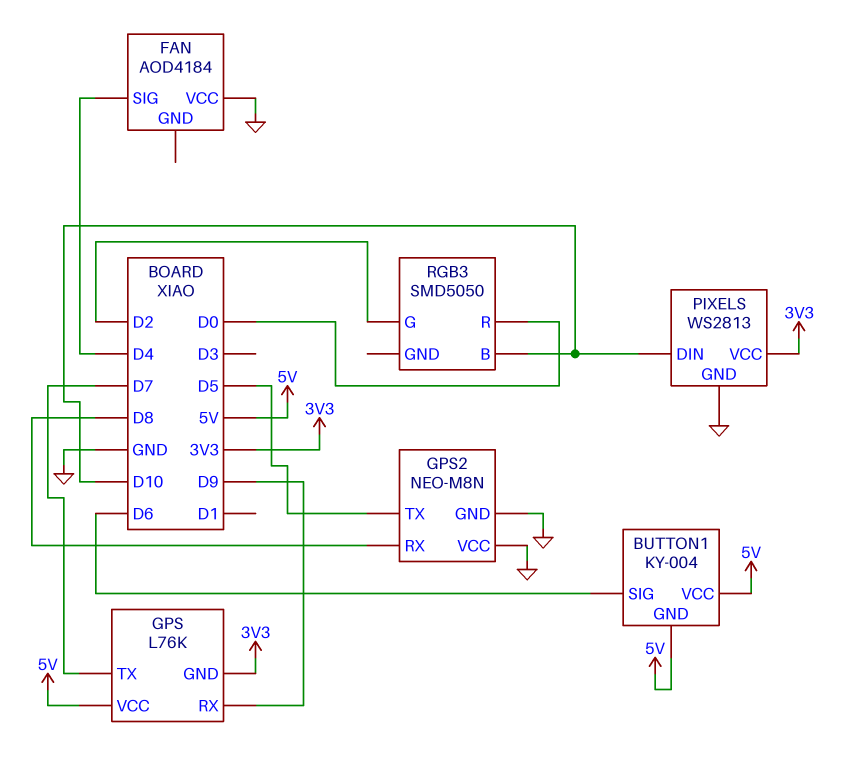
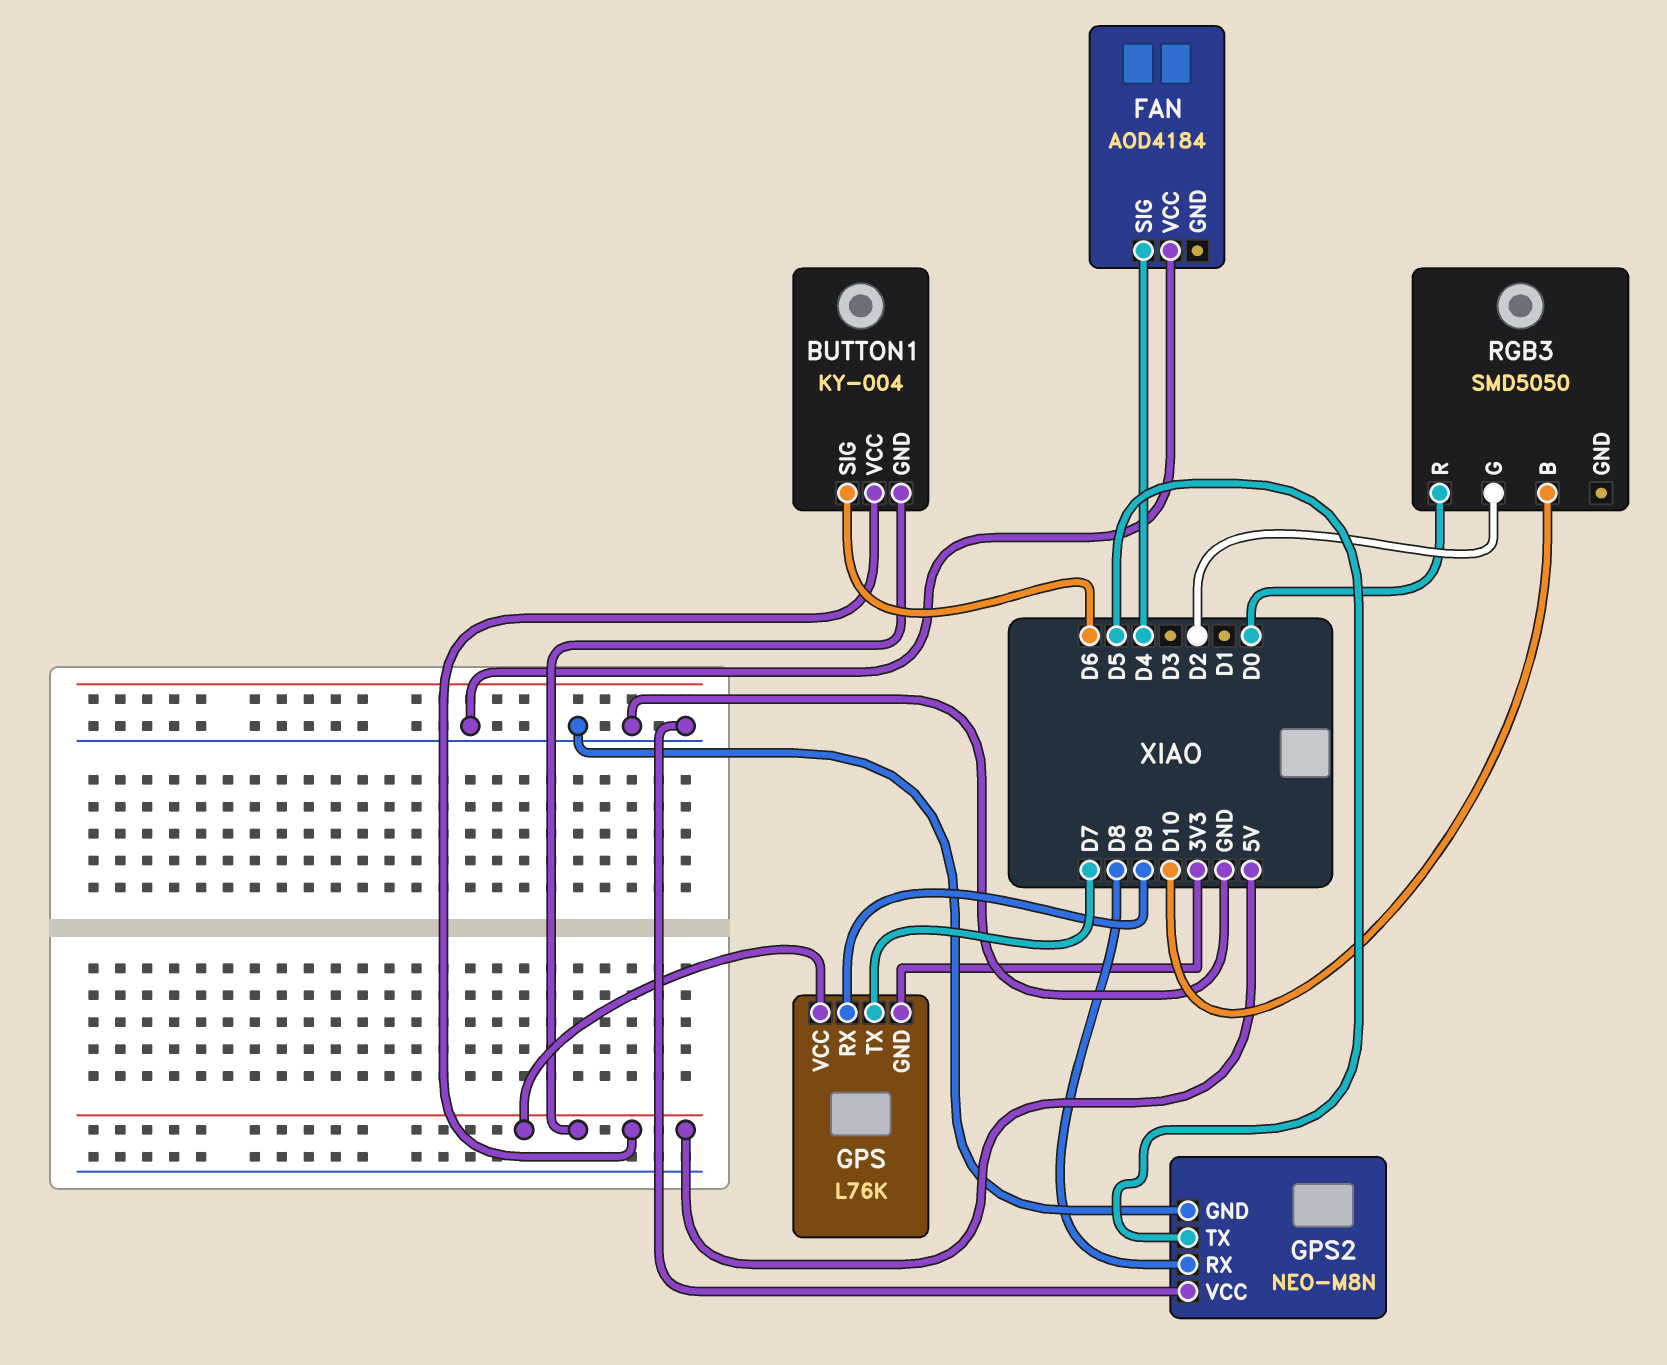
PIXELS: WS2813 -> none
PIXELS pin DIN: D10 -> none
PIXELS pin GND: GND -> none
PIXELS pin VCC: 3V3 -> none

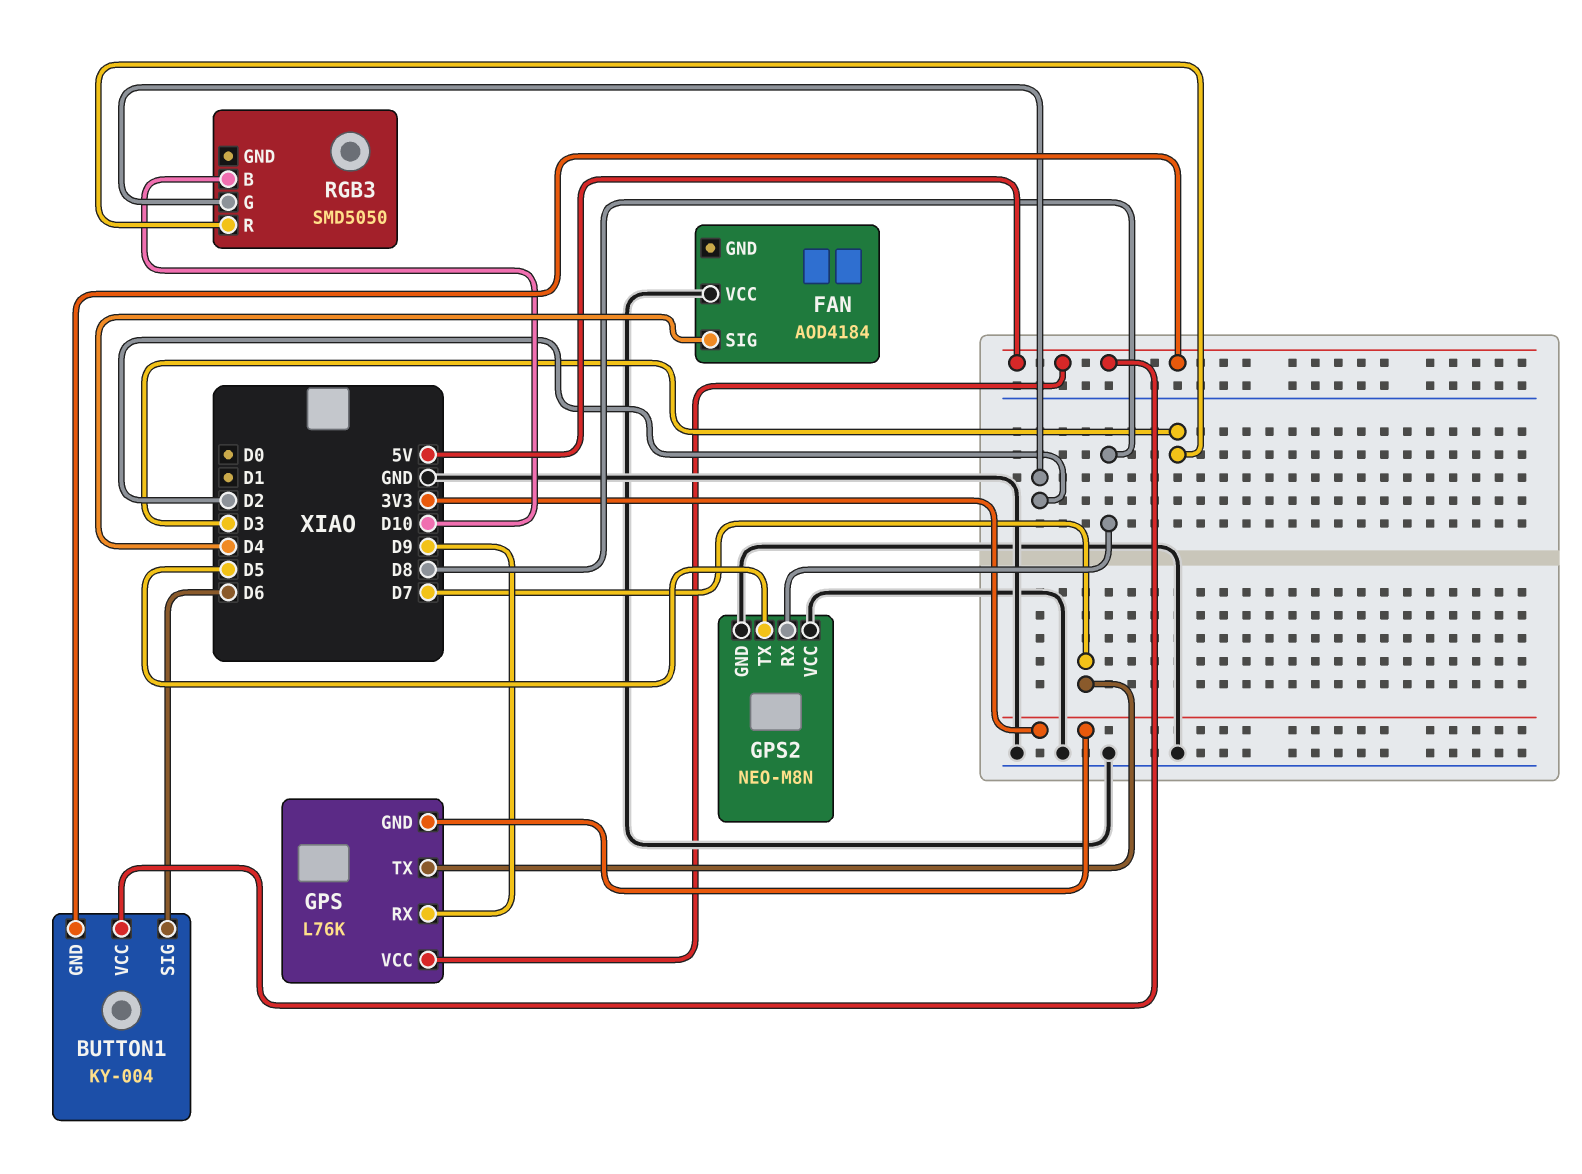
RGB3 pin R: D0 -> D3

